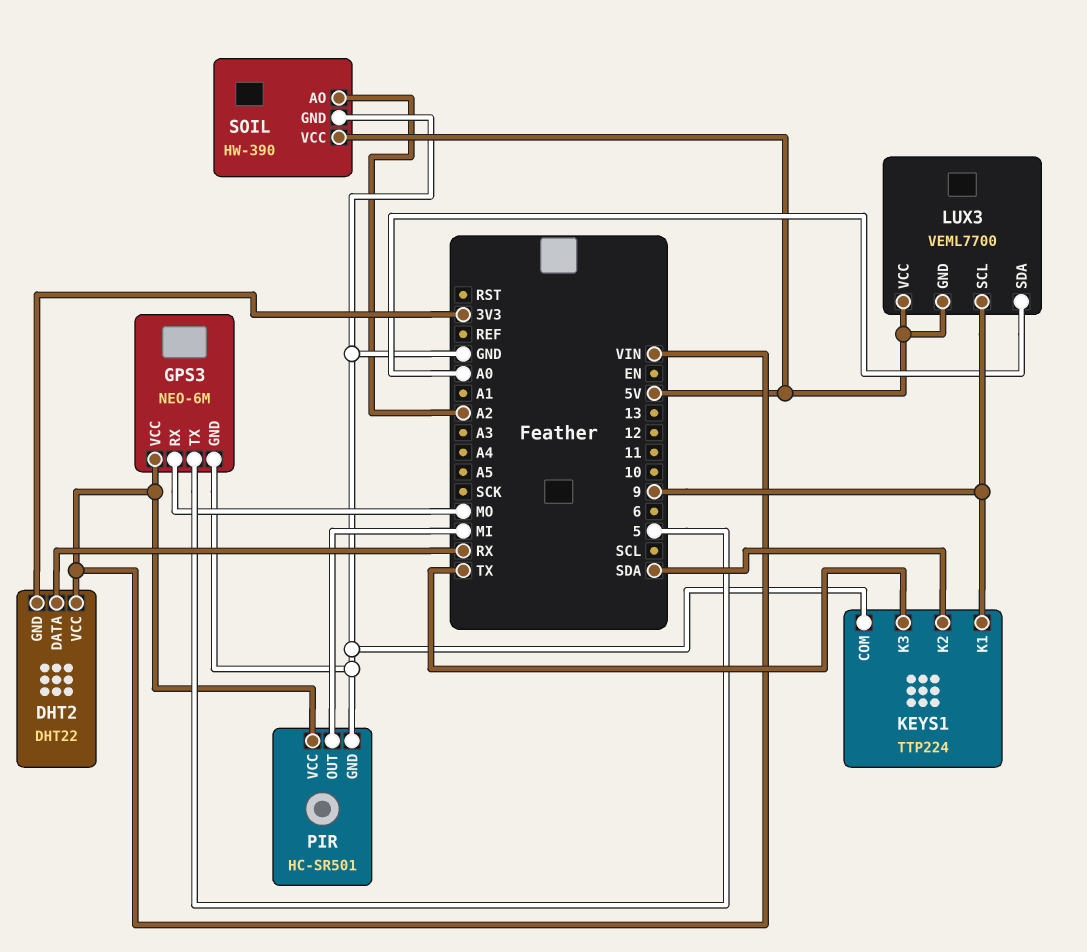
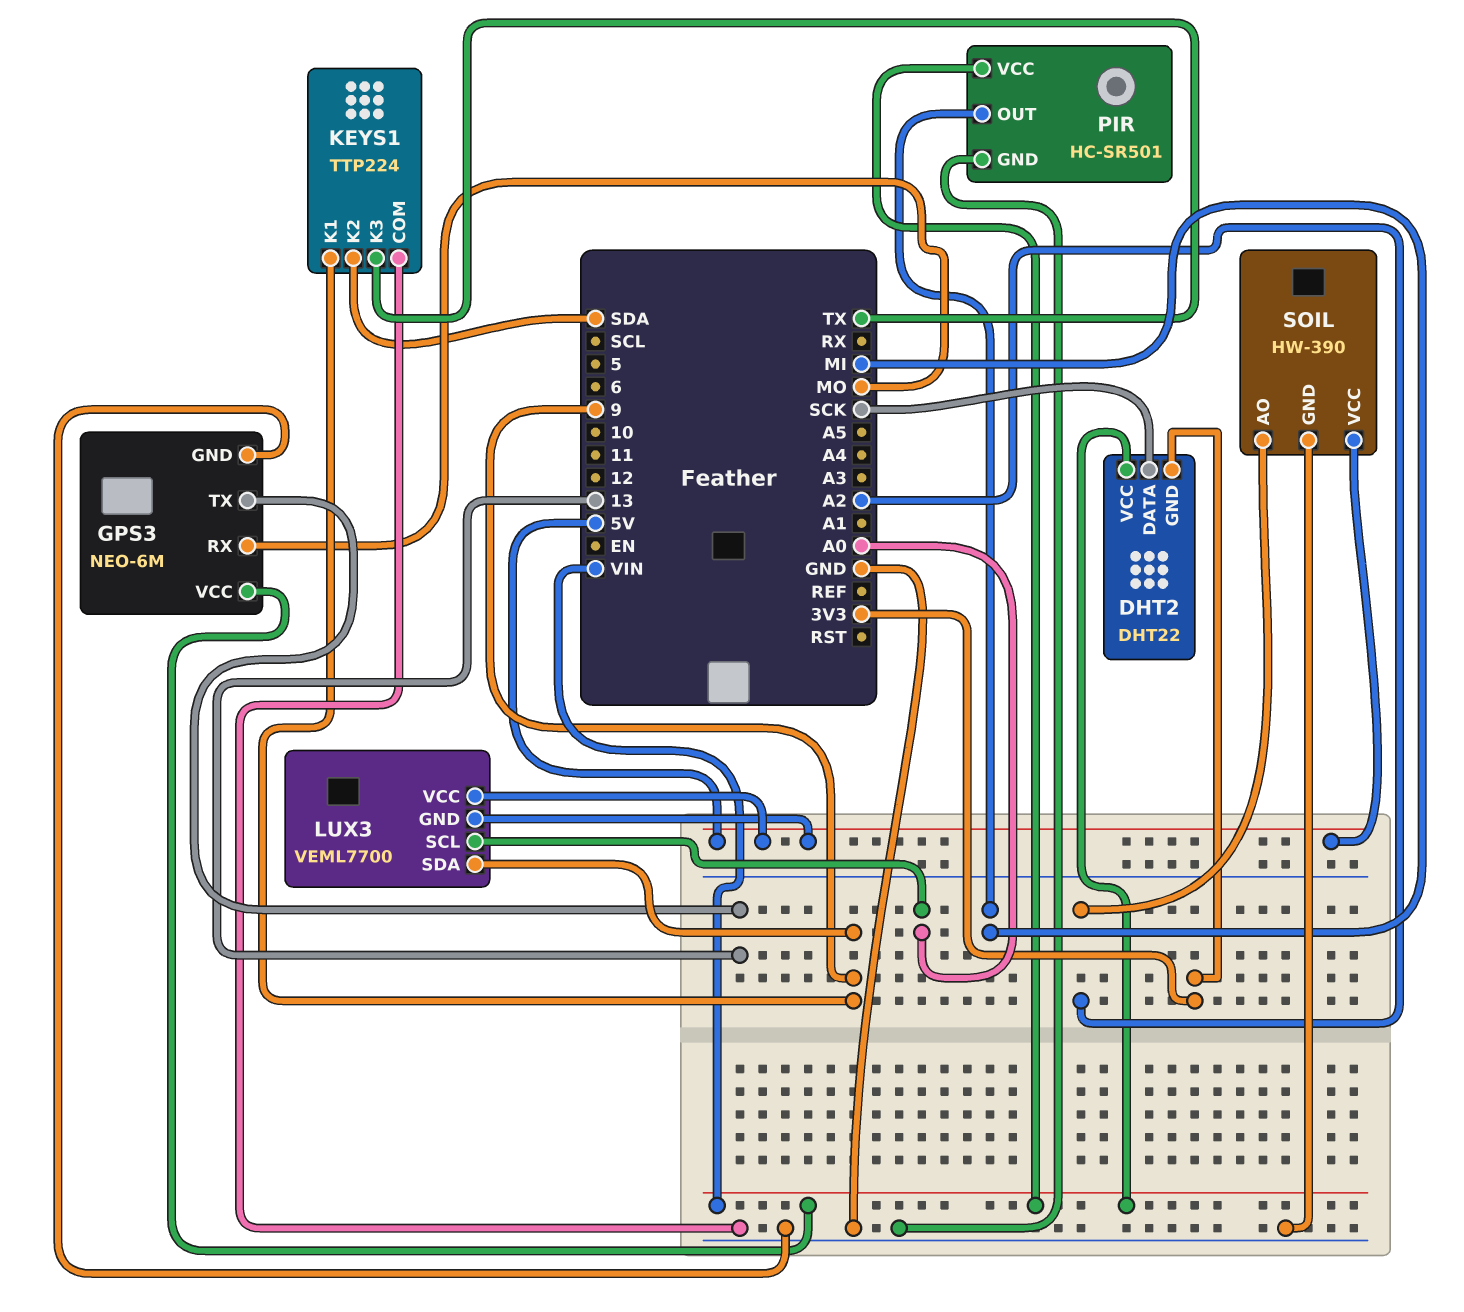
DHT2 pin DATA: RX -> SCK
GPS3 pin TX: 5 -> 13
LUX3 pin SCL: 9 -> A0
LUX3 pin SDA: A0 -> 9

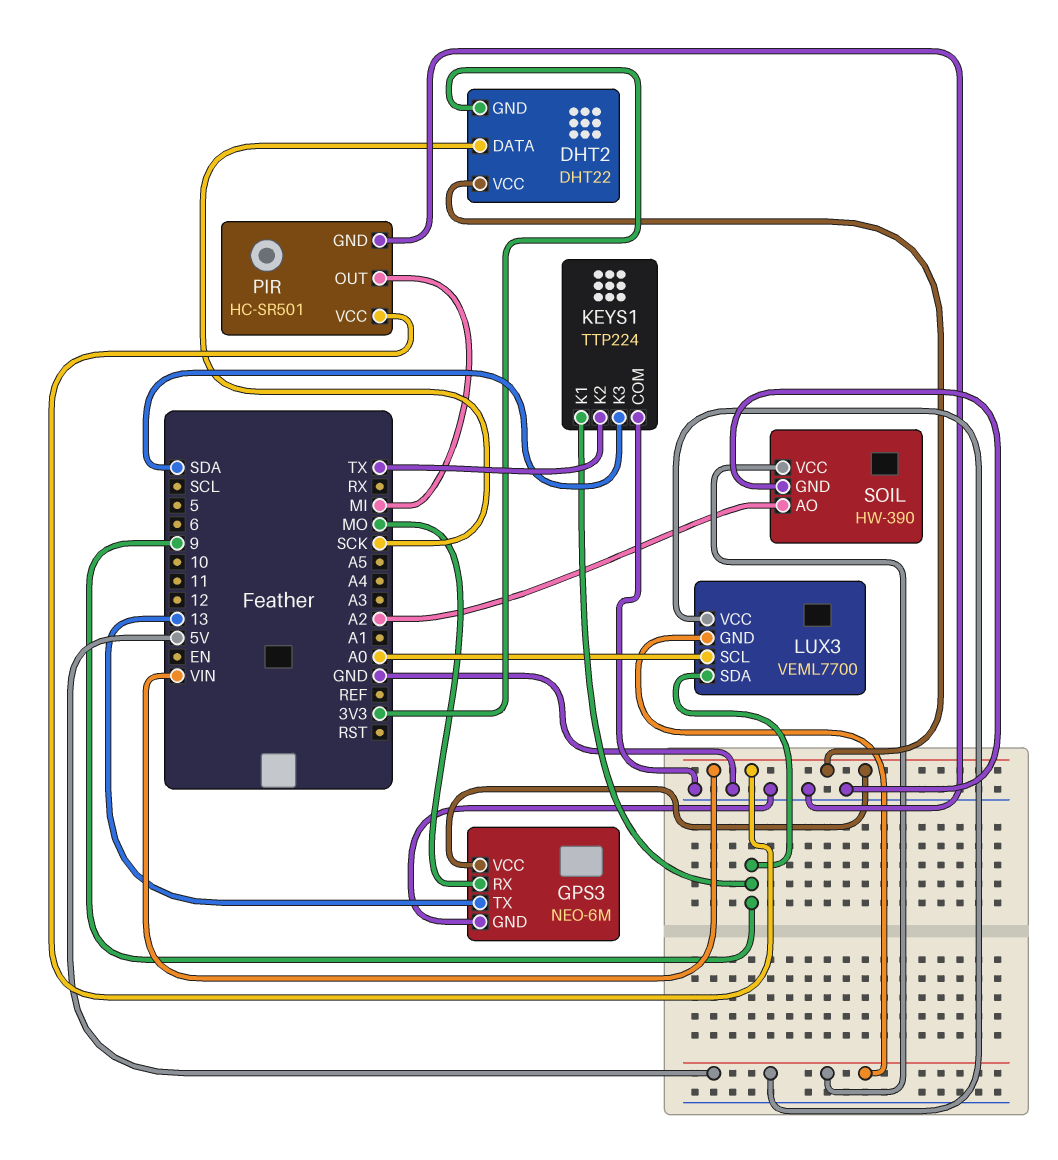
KEYS1 pin K2: SDA -> TX
KEYS1 pin K3: TX -> SDA

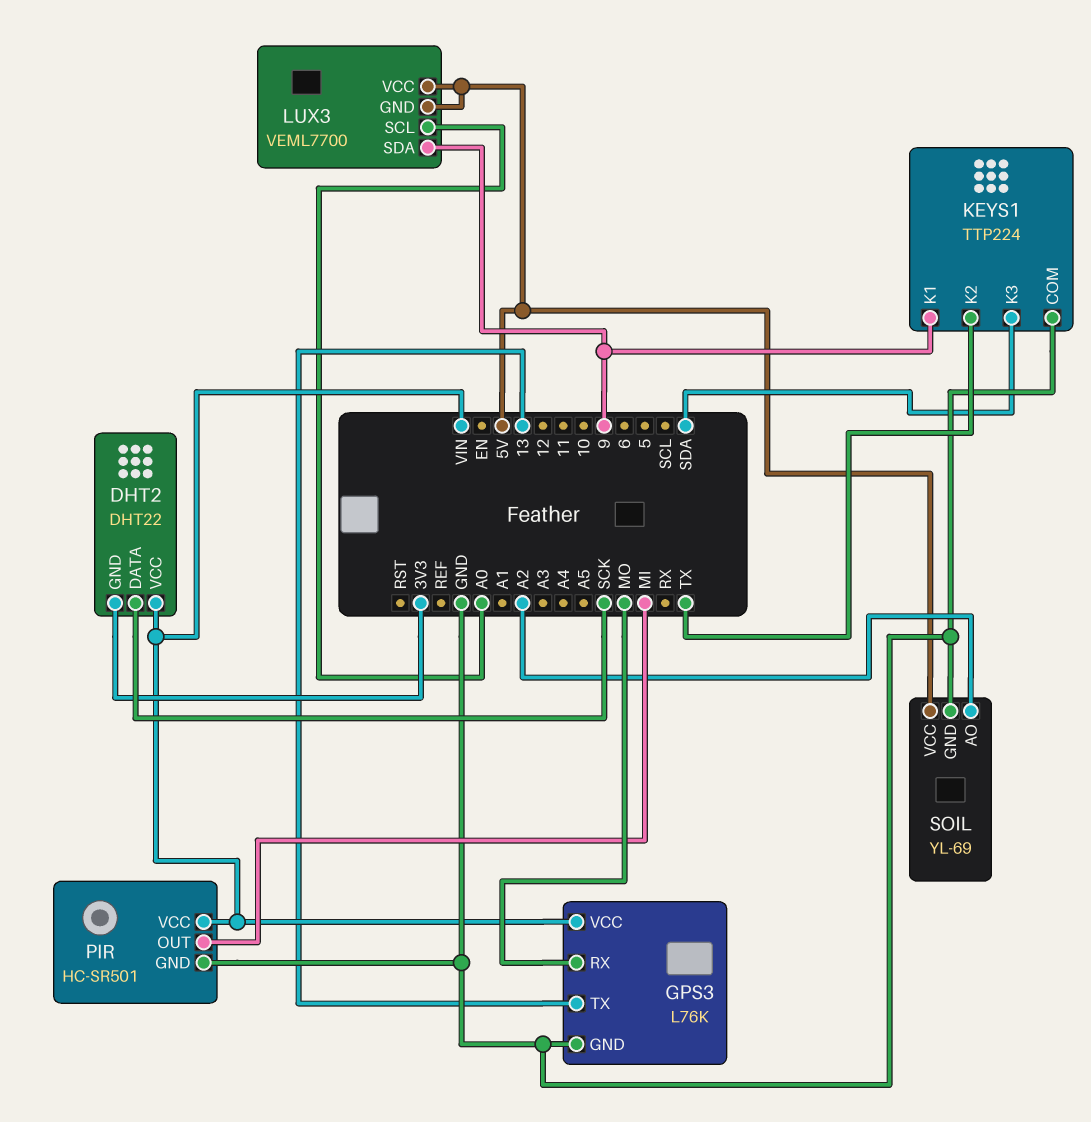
GPS3: NEO-6M -> L76K
SOIL: HW-390 -> YL-69

